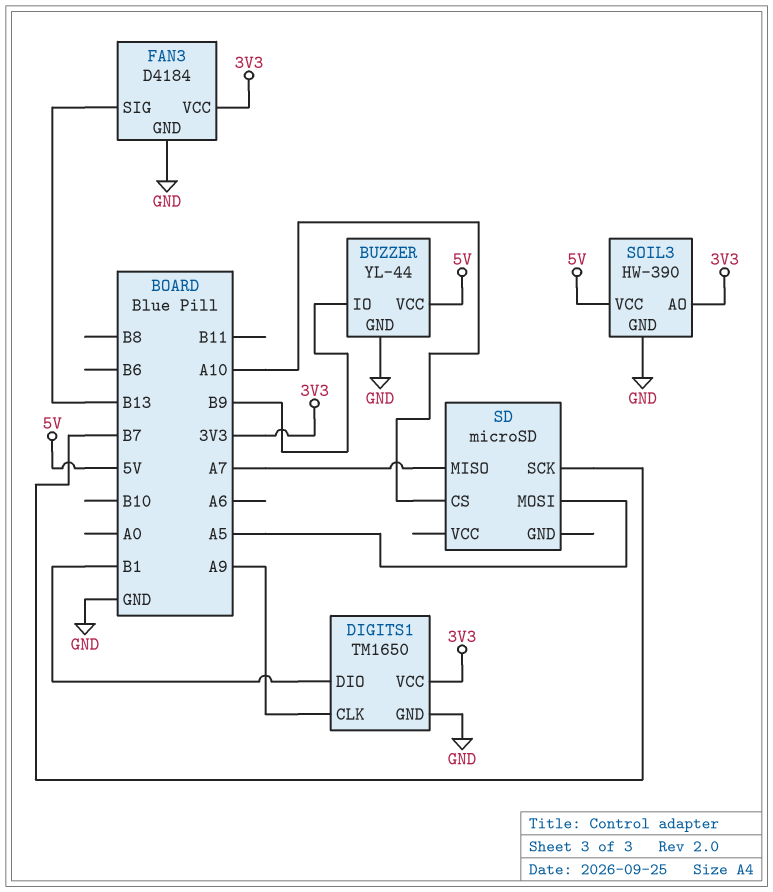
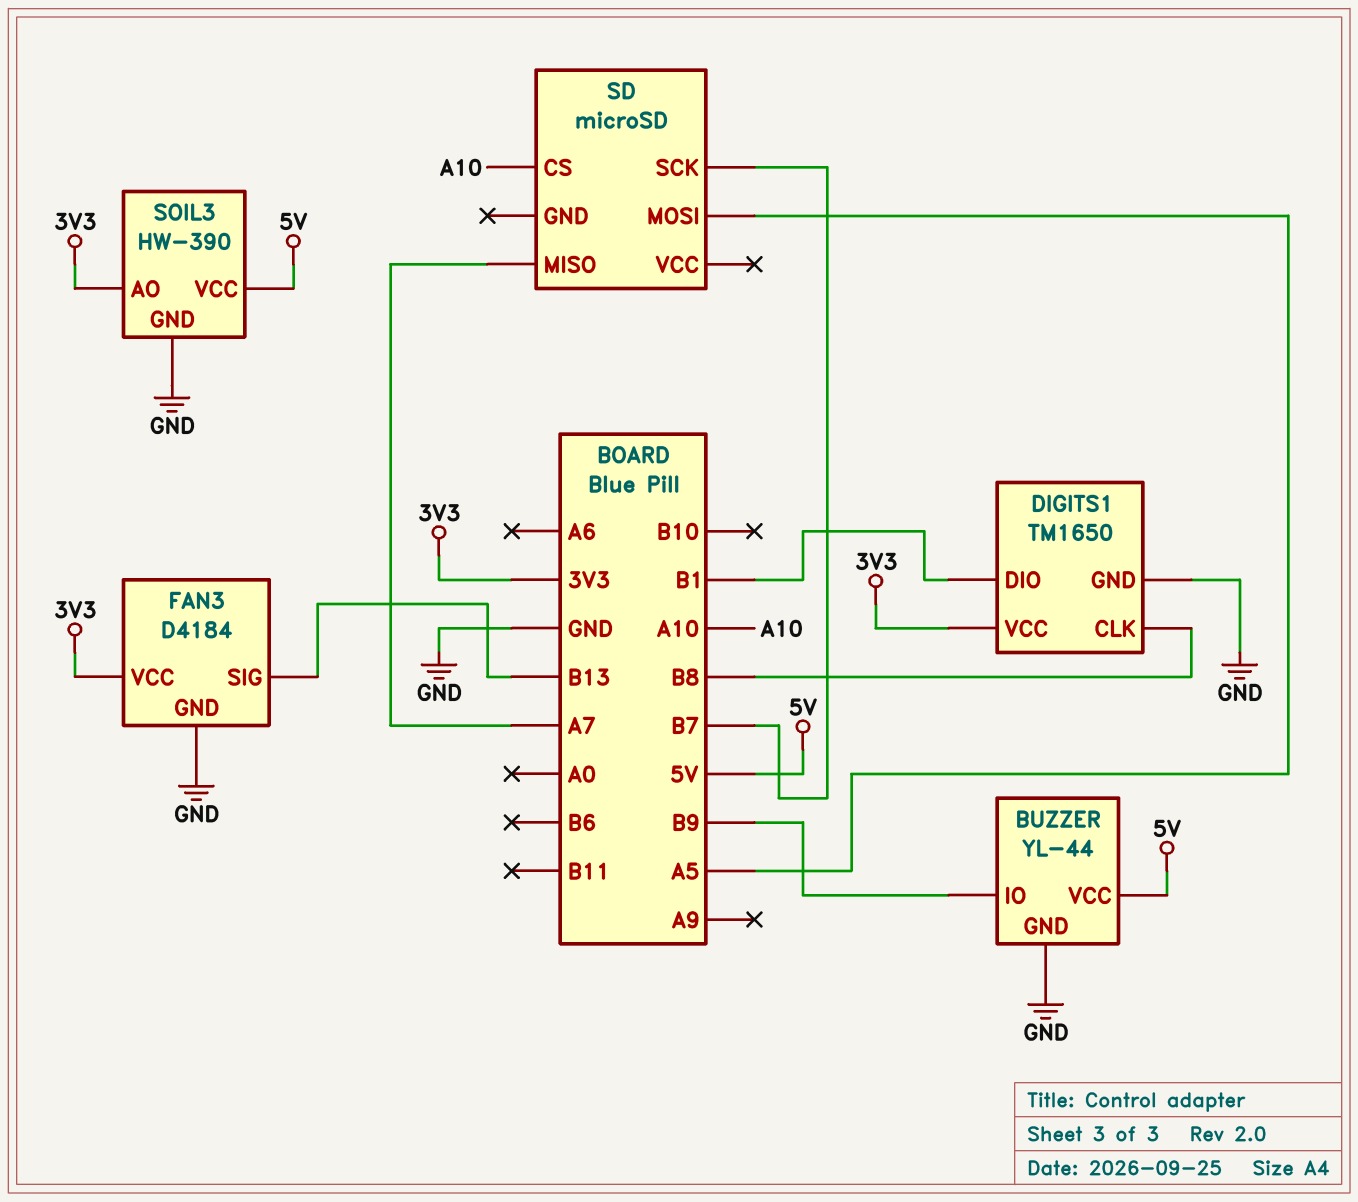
DIGITS1 pin CLK: A9 -> B8

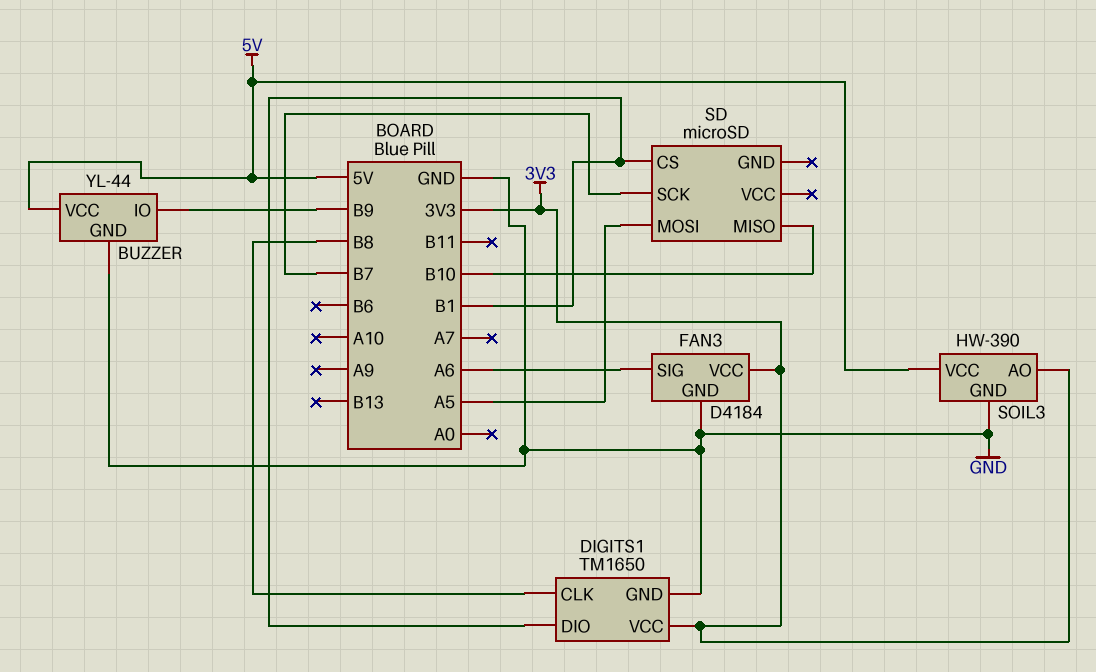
FAN3 pin SIG: B13 -> A6
SD pin CS: A10 -> B1
SD pin MISO: A7 -> B10

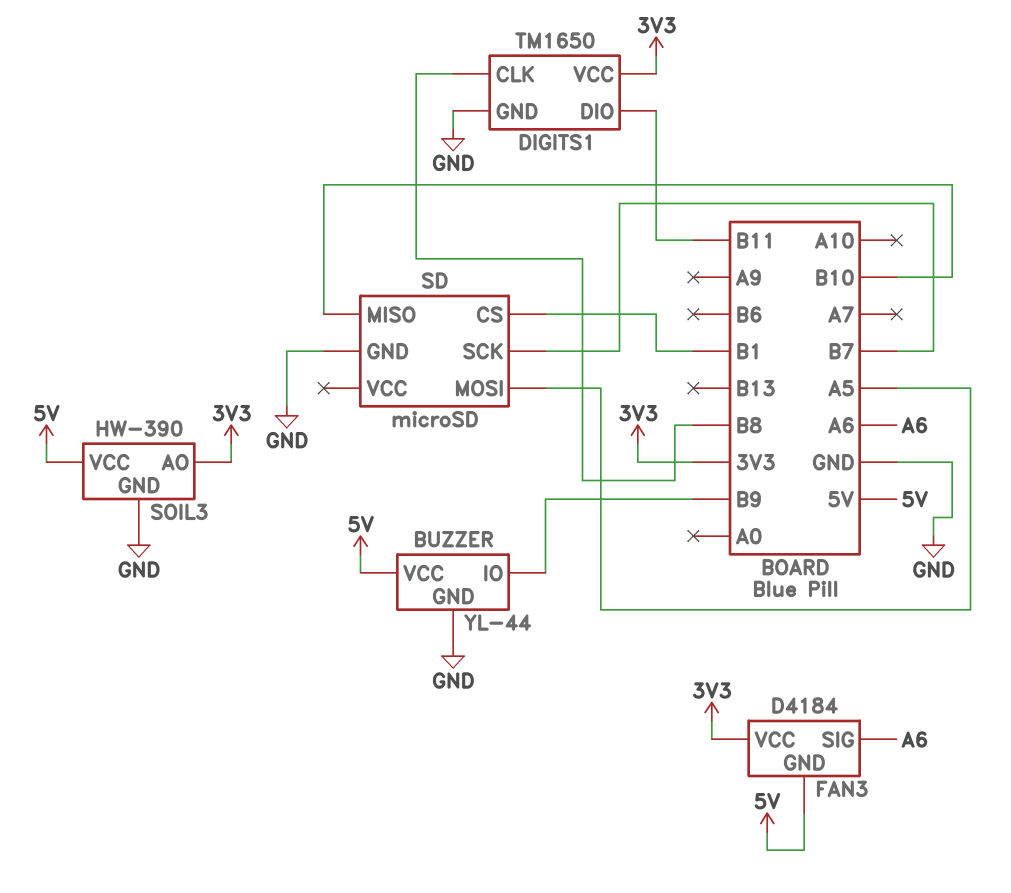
DIGITS1 pin DIO: B1 -> B11
FAN3 pin GND: GND -> 5V
SD pin GND: none -> GND

